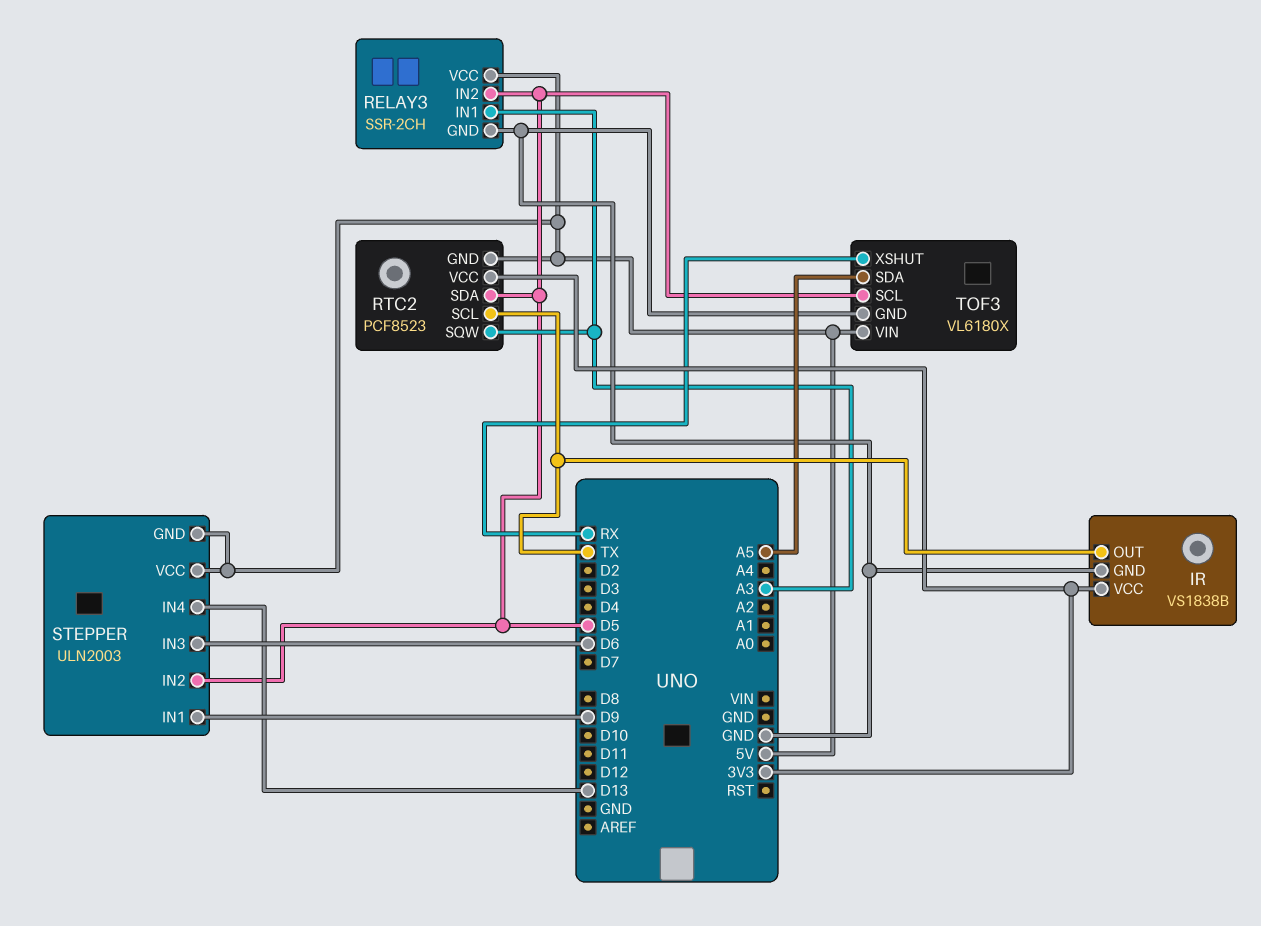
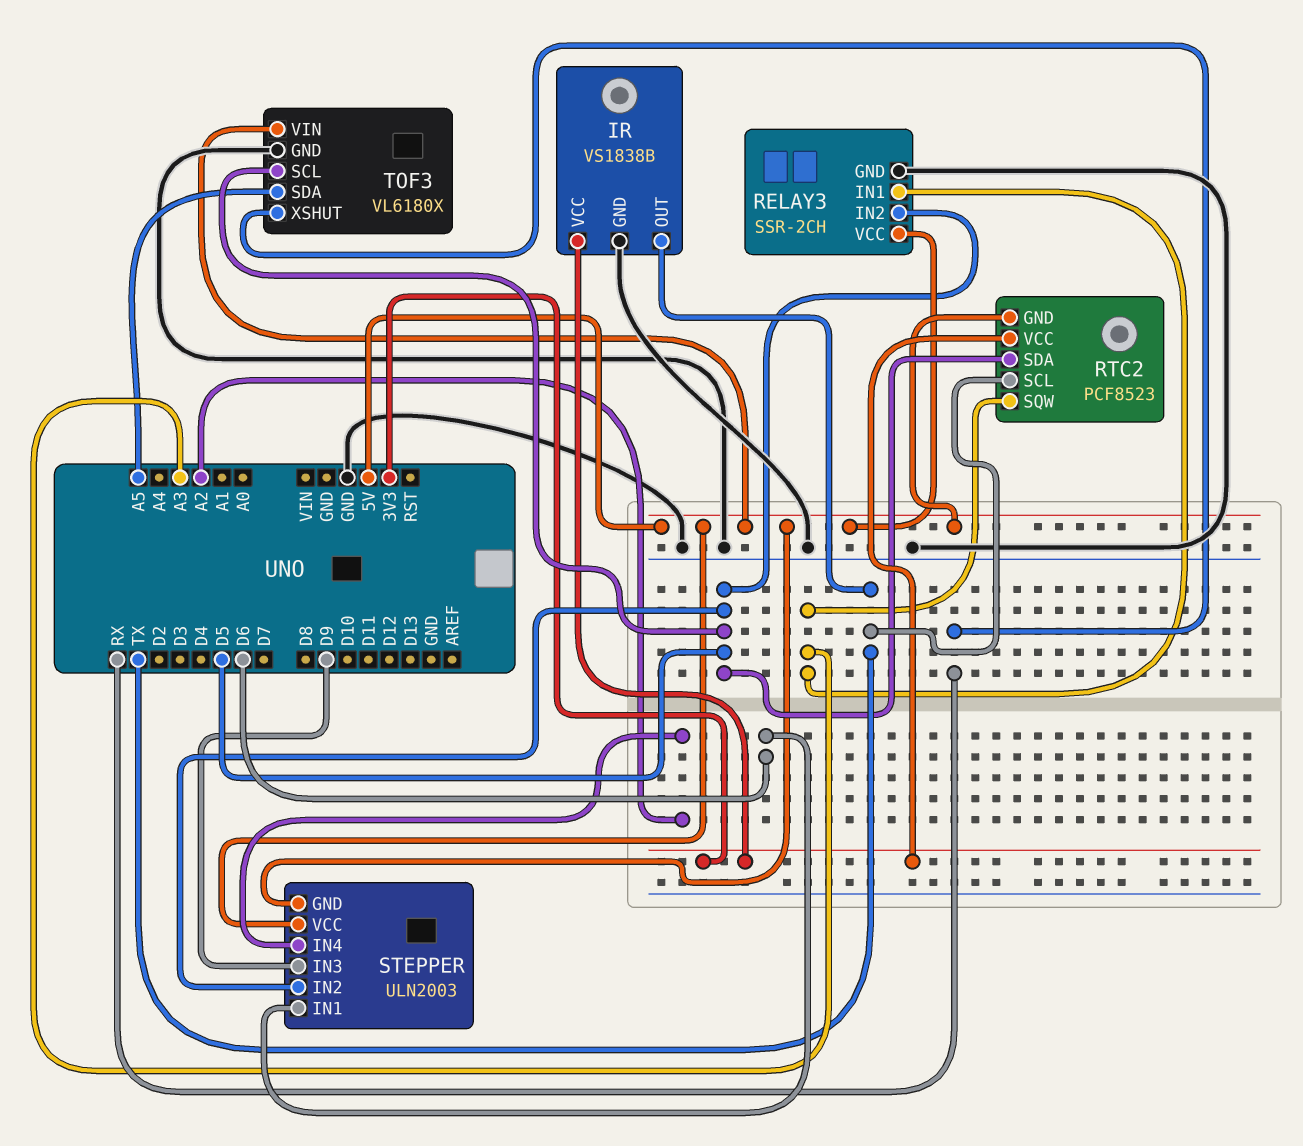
STEPPER pin IN1: D9 -> D6
STEPPER pin IN3: D6 -> D9
STEPPER pin IN4: D13 -> A2

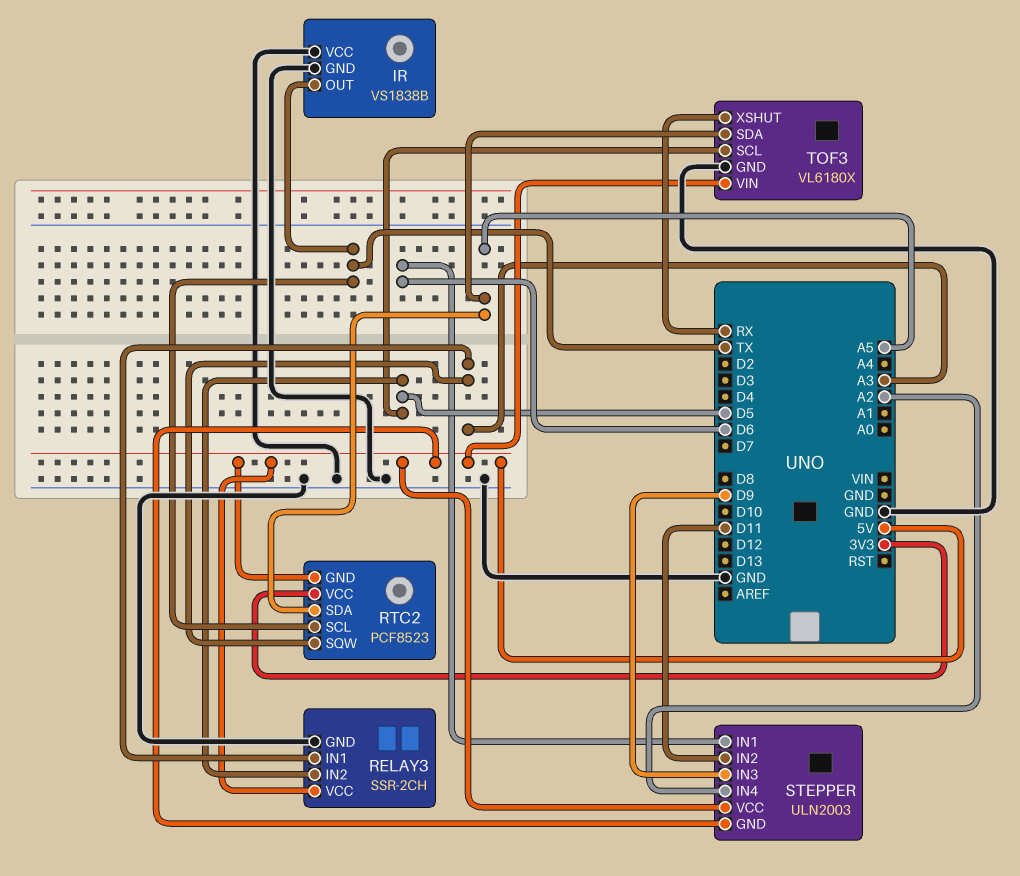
IR pin VCC: 3V3 -> GND
RTC2 pin SDA: D5 -> A5
STEPPER pin IN2: D5 -> D11

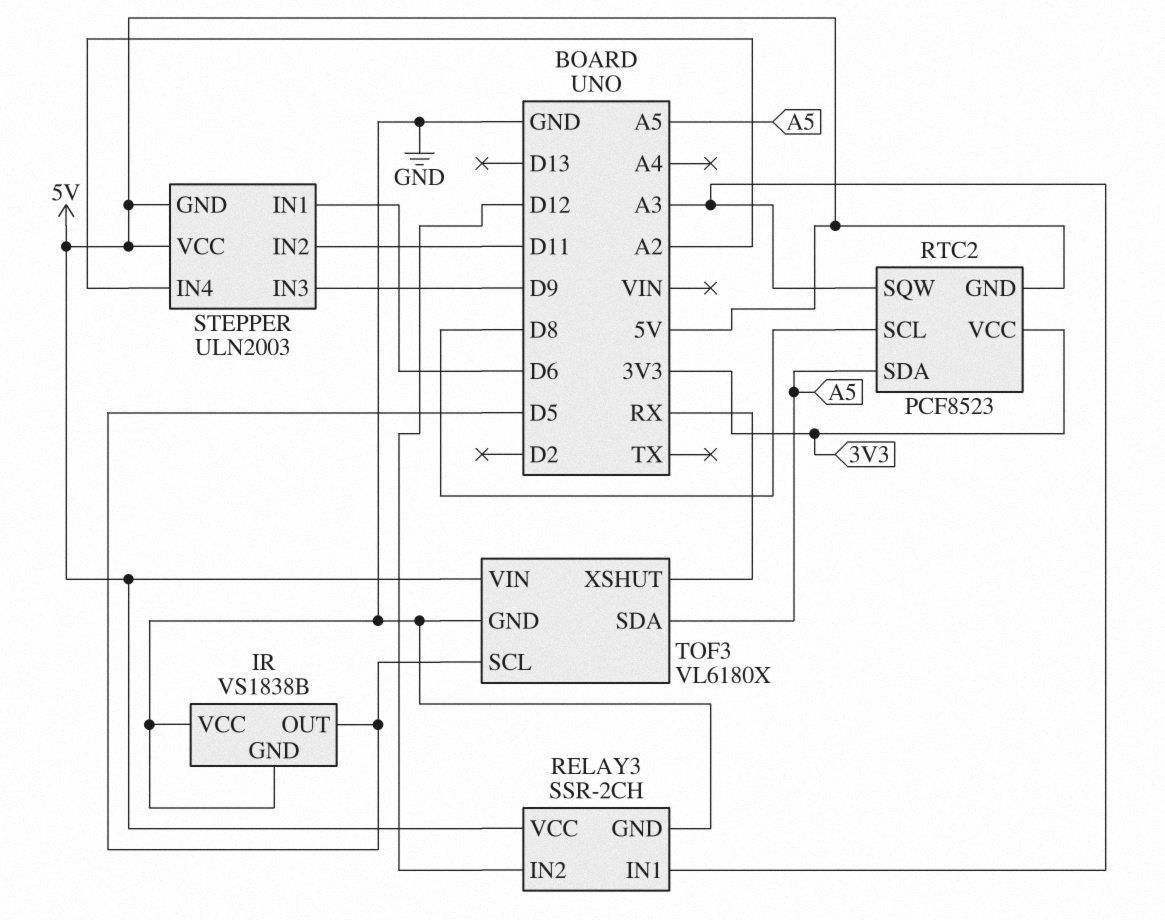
IR pin OUT: TX -> D5
RELAY3 pin IN2: D5 -> D12
RTC2 pin SCL: TX -> D8

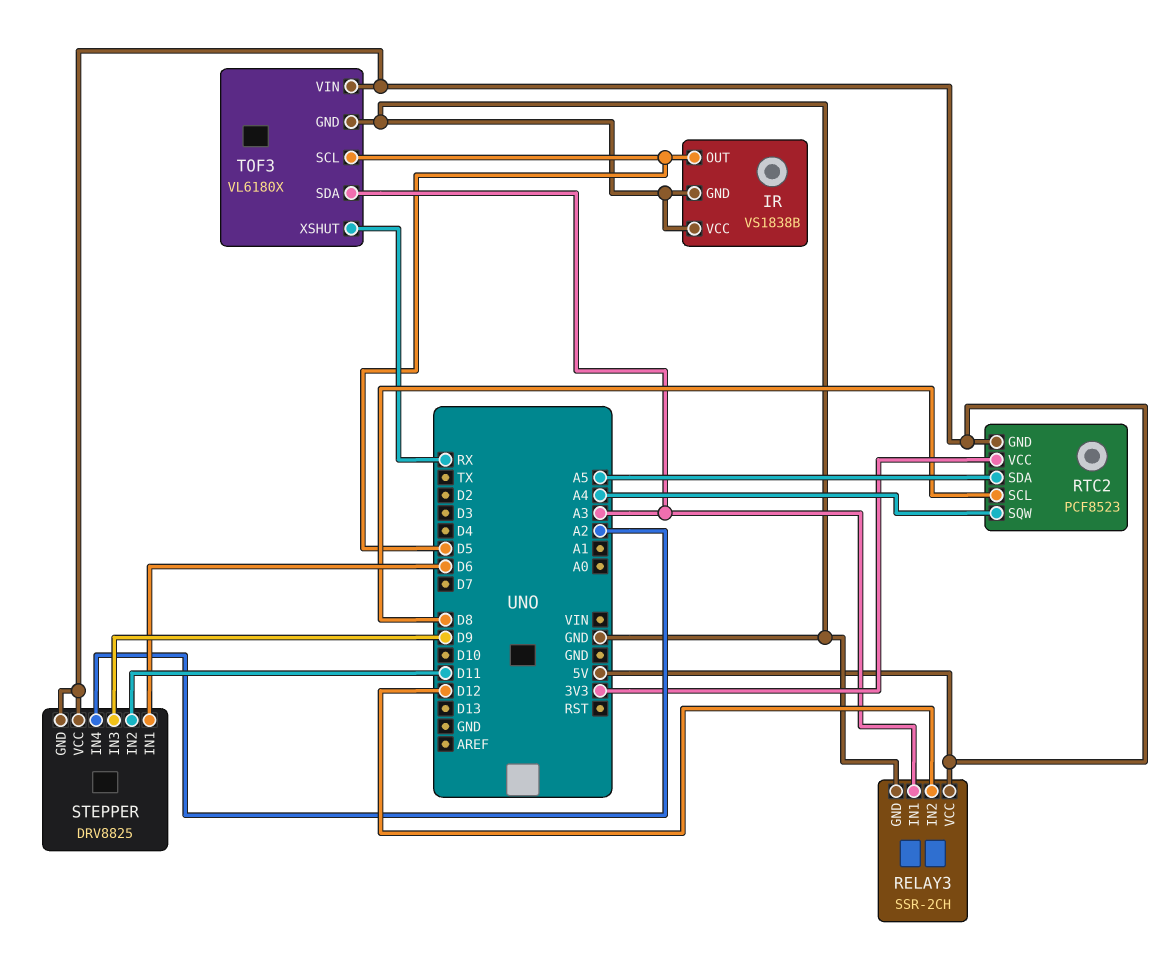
RTC2 pin SQW: A3 -> A4
STEPPER: ULN2003 -> DRV8825
TOF3 pin SDA: A5 -> A3

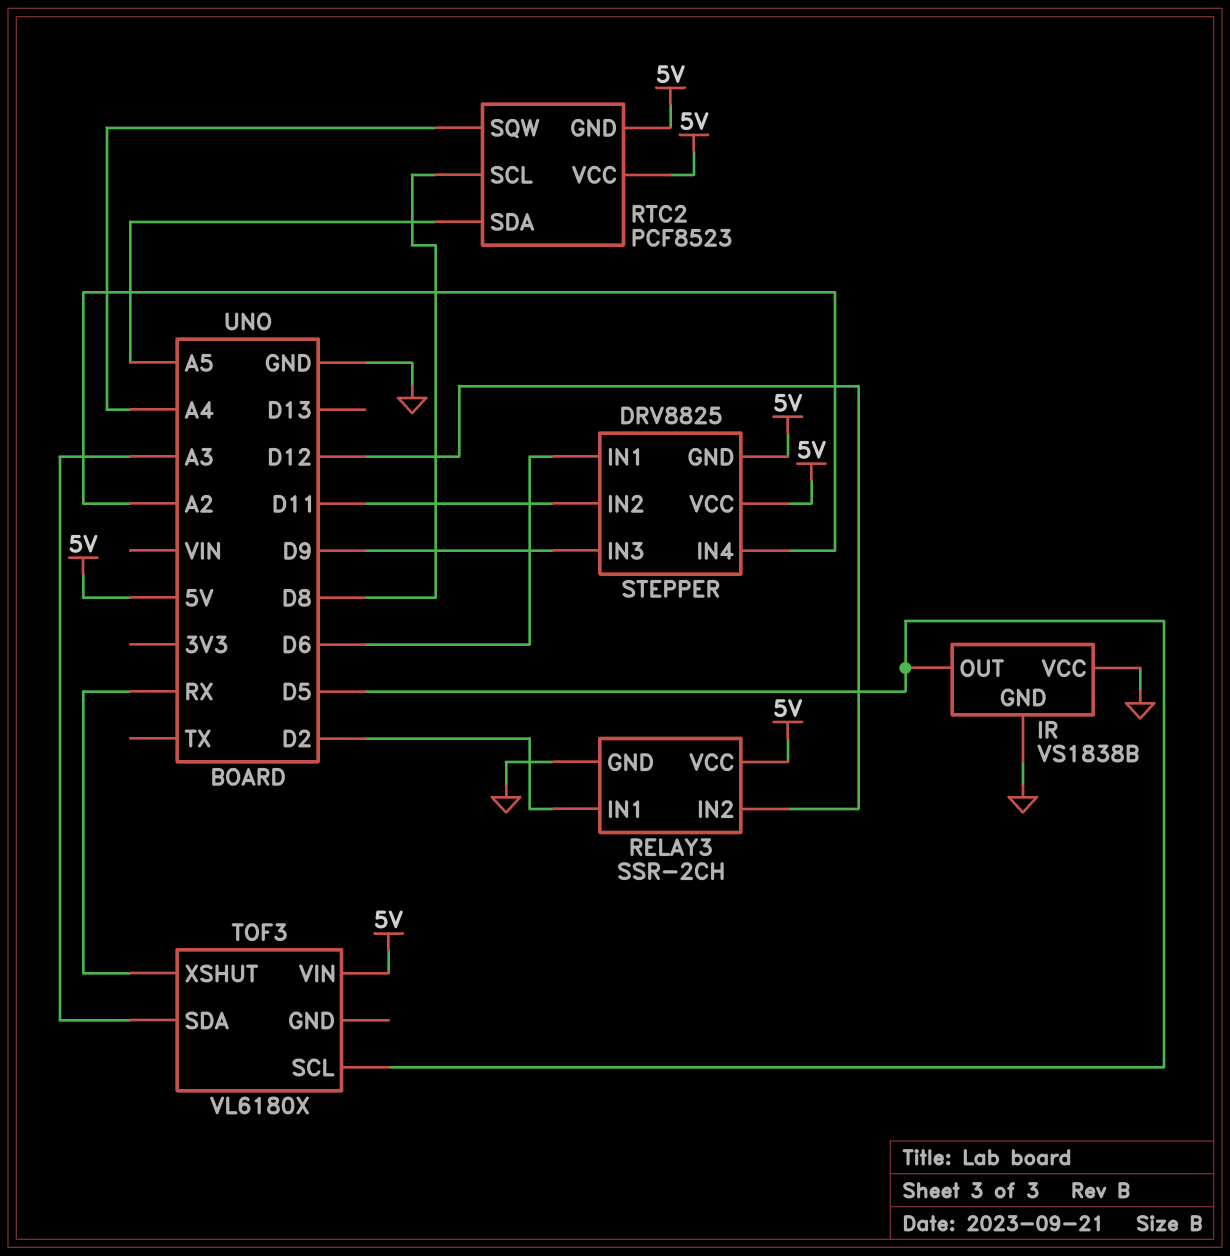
RELAY3 pin IN1: A3 -> D2
RTC2 pin VCC: 3V3 -> 5V
TOF3 pin GND: GND -> none

